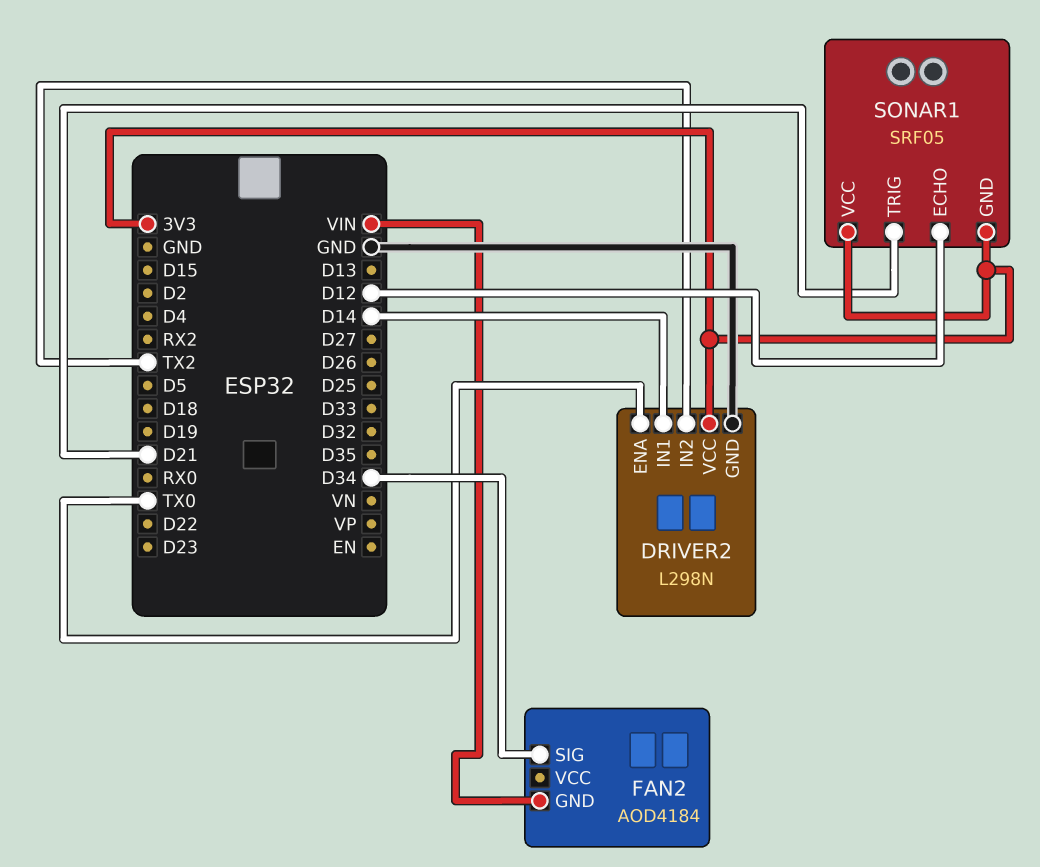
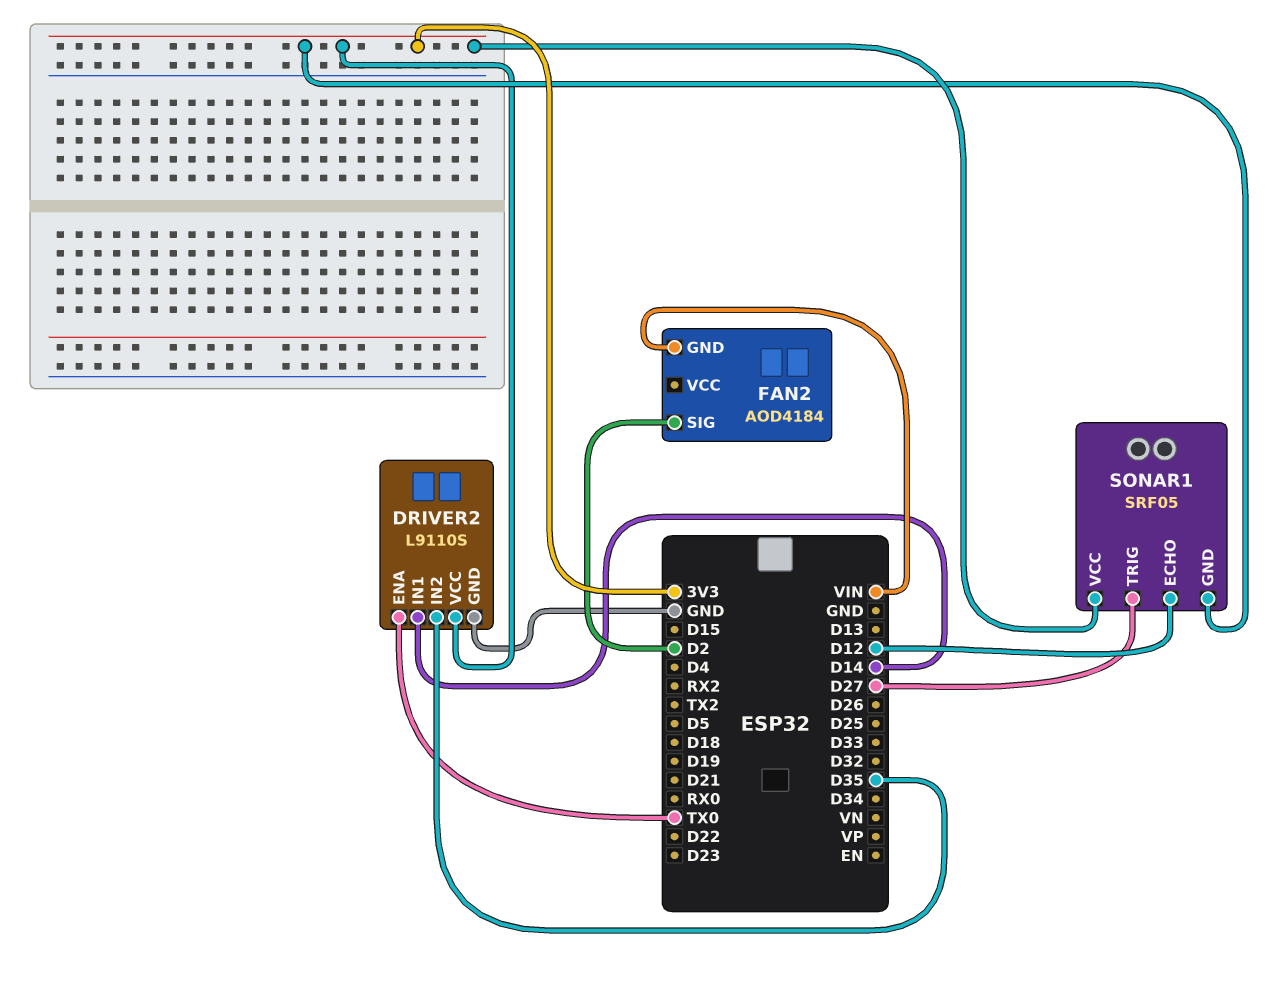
DRIVER2: L298N -> L9110S
DRIVER2 pin IN2: TX2 -> D35
FAN2 pin SIG: D34 -> D2
SONAR1 pin TRIG: D21 -> D27

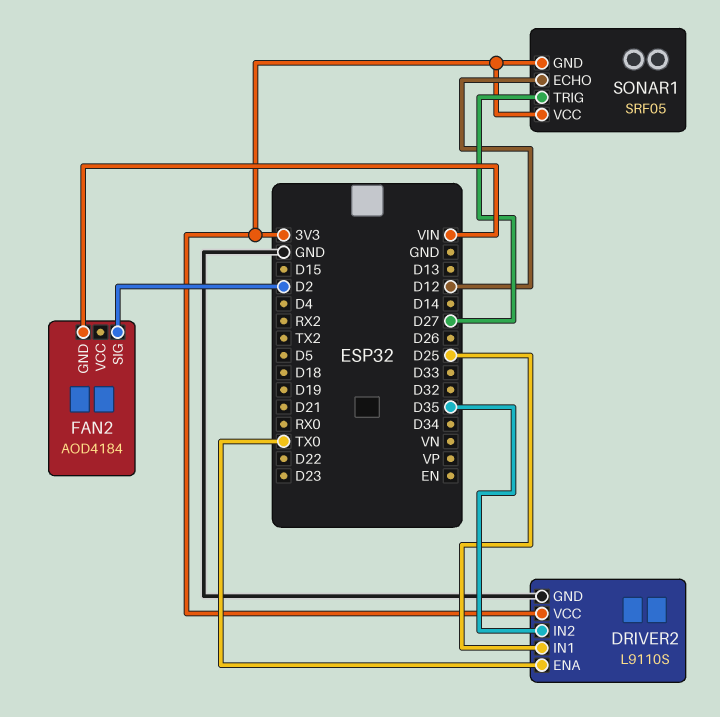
DRIVER2 pin IN1: D14 -> D25

